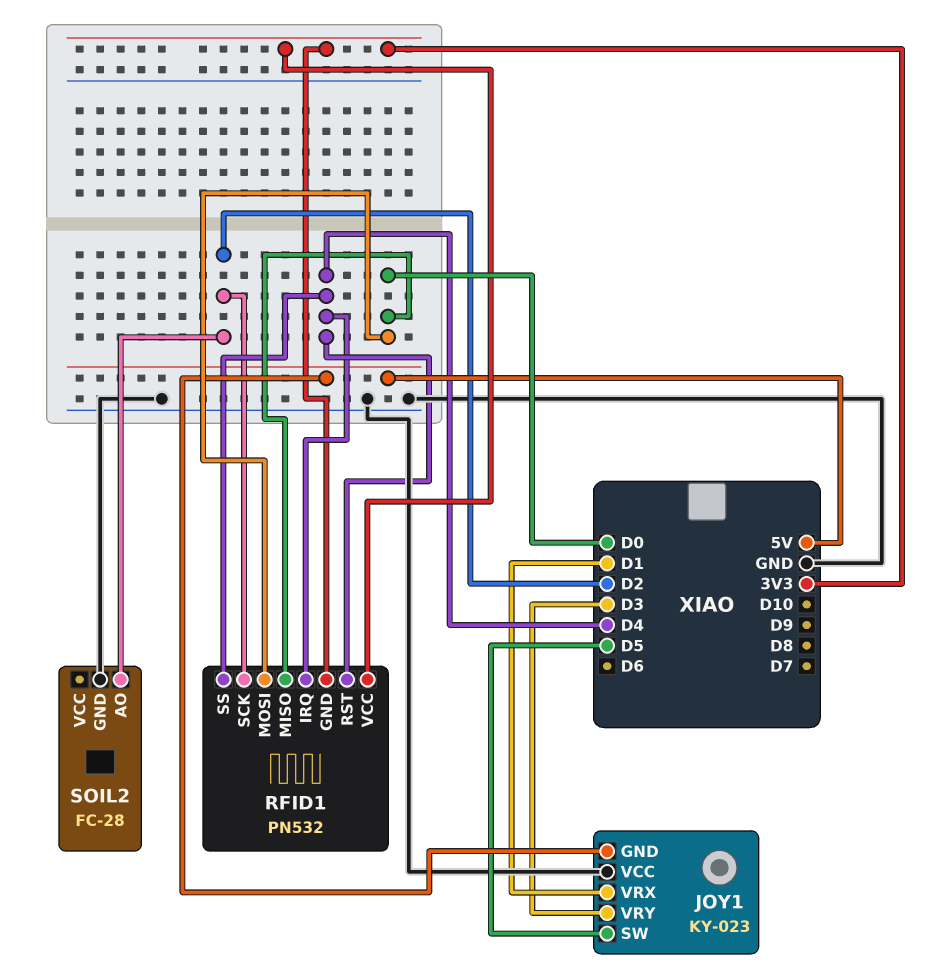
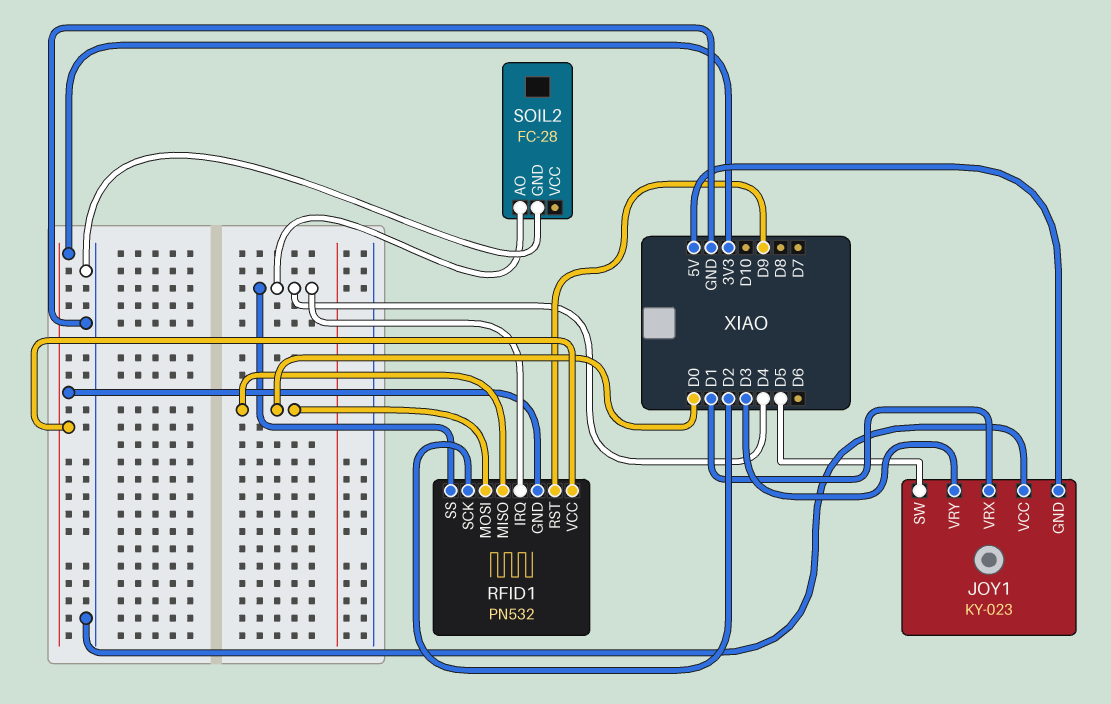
RFID1 pin RST: D4 -> D9
SOIL2 pin AO: D2 -> D4

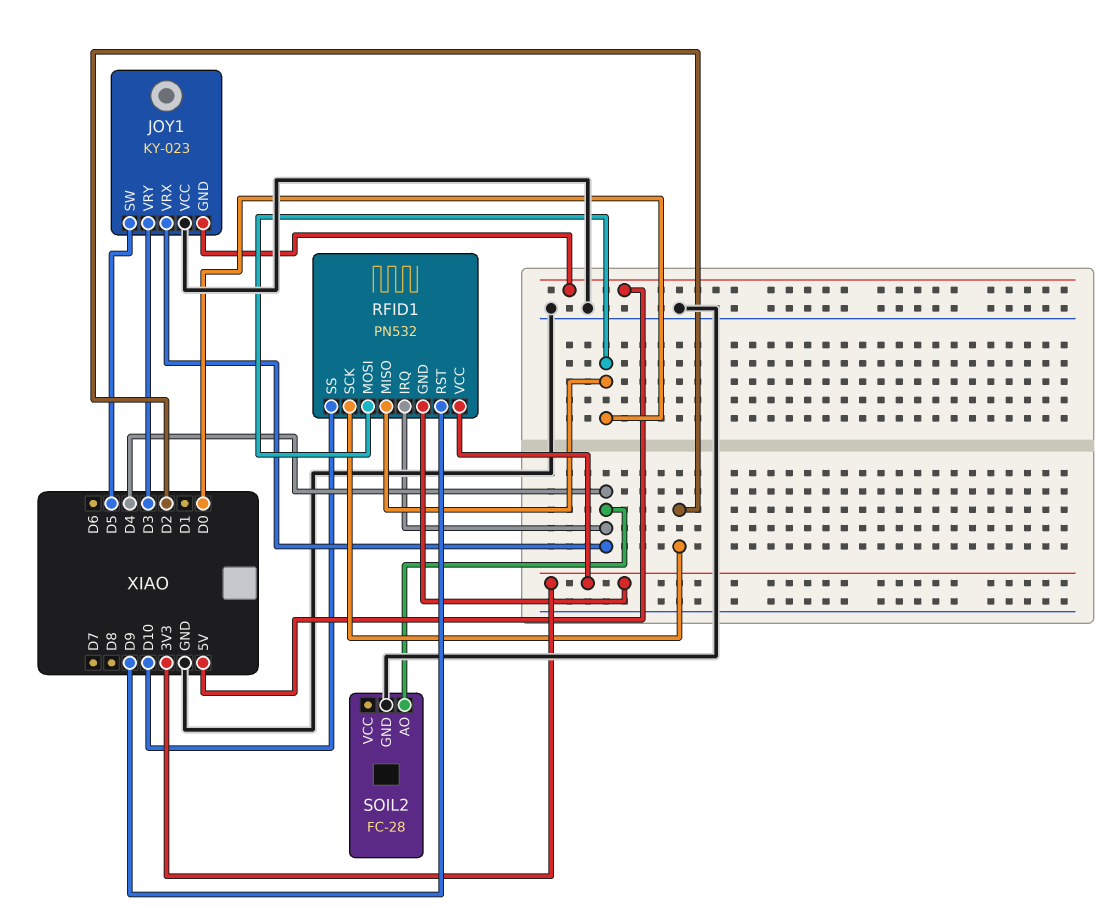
JOY1 pin VRX: D1 -> D4
RFID1 pin SS: D4 -> D10

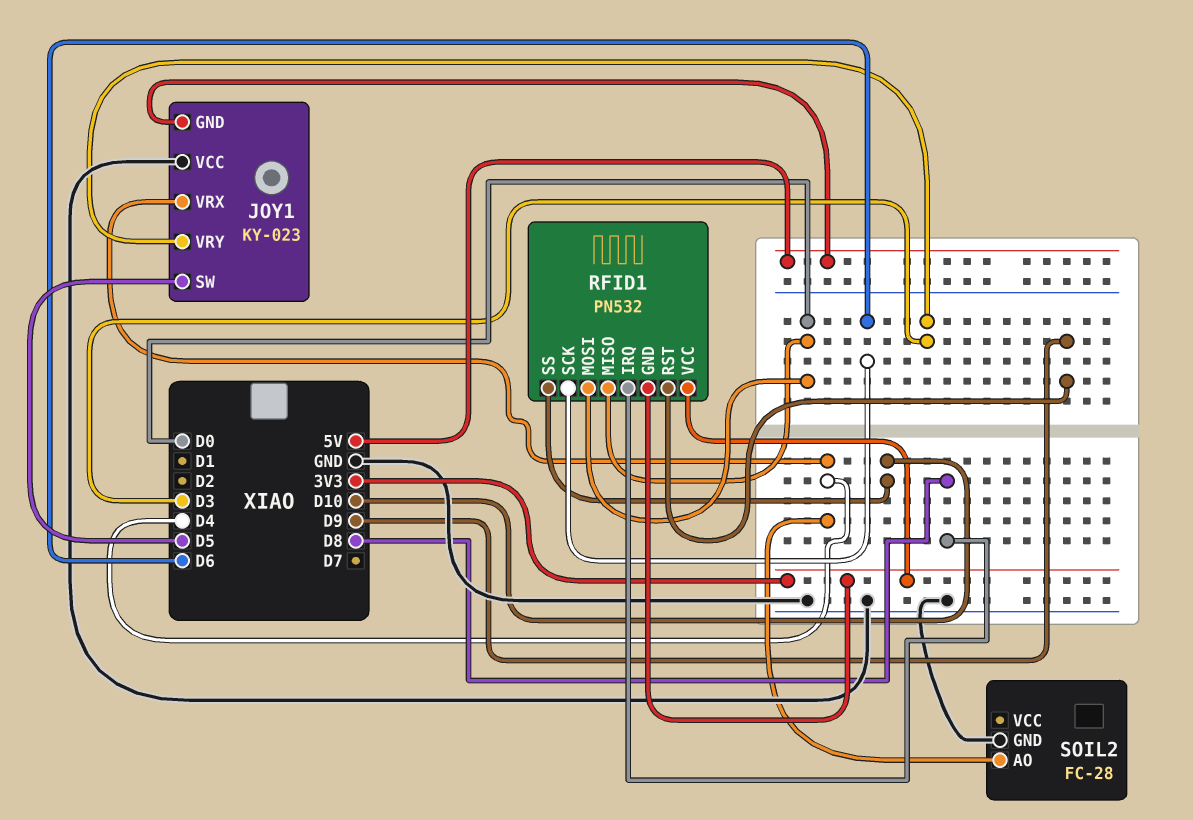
RFID1 pin IRQ: D4 -> D8
RFID1 pin SCK: D2 -> D6

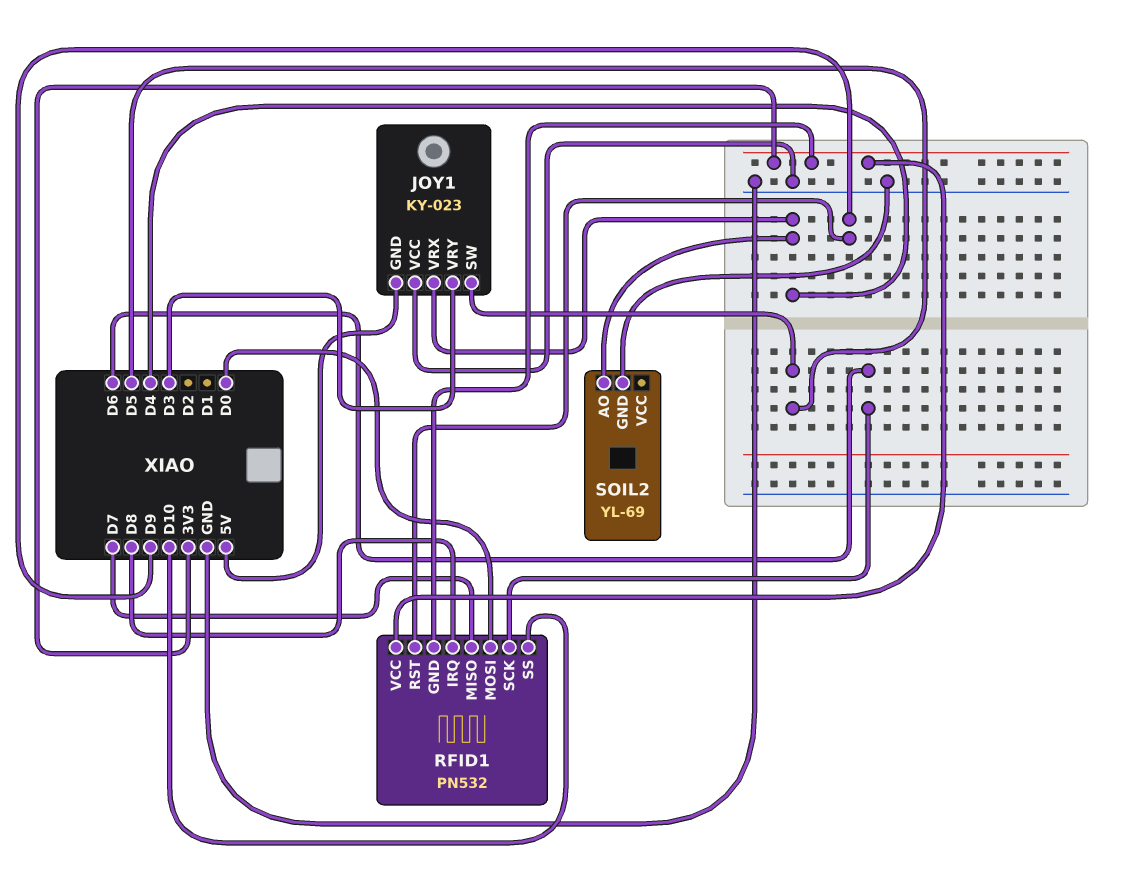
RFID1 pin MISO: D0 -> D7
SOIL2: FC-28 -> YL-69

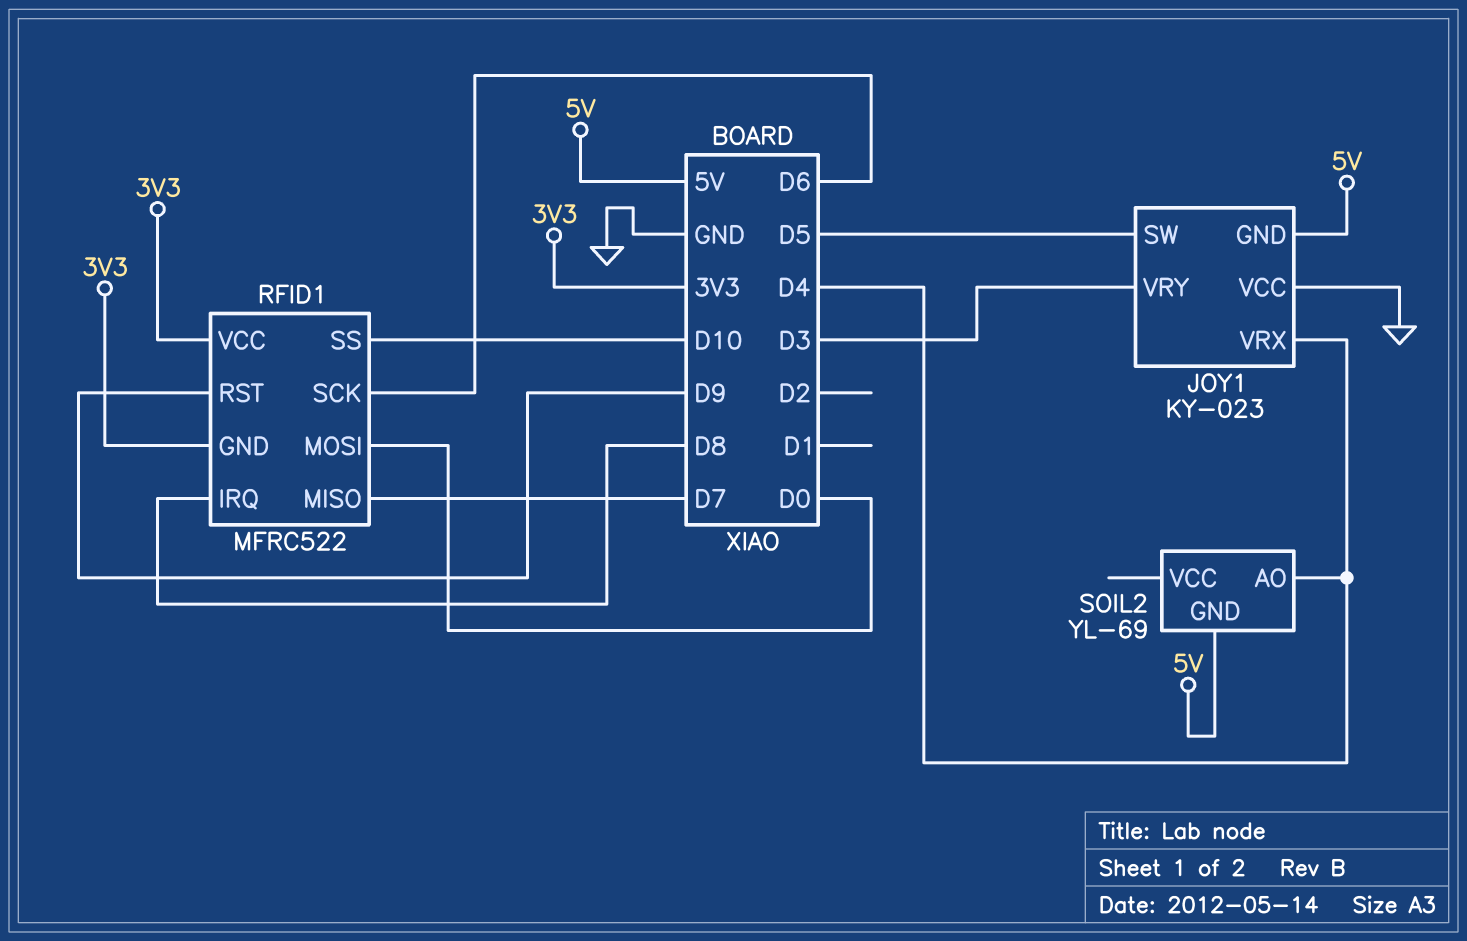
RFID1: PN532 -> MFRC522
SOIL2 pin GND: GND -> 5V

